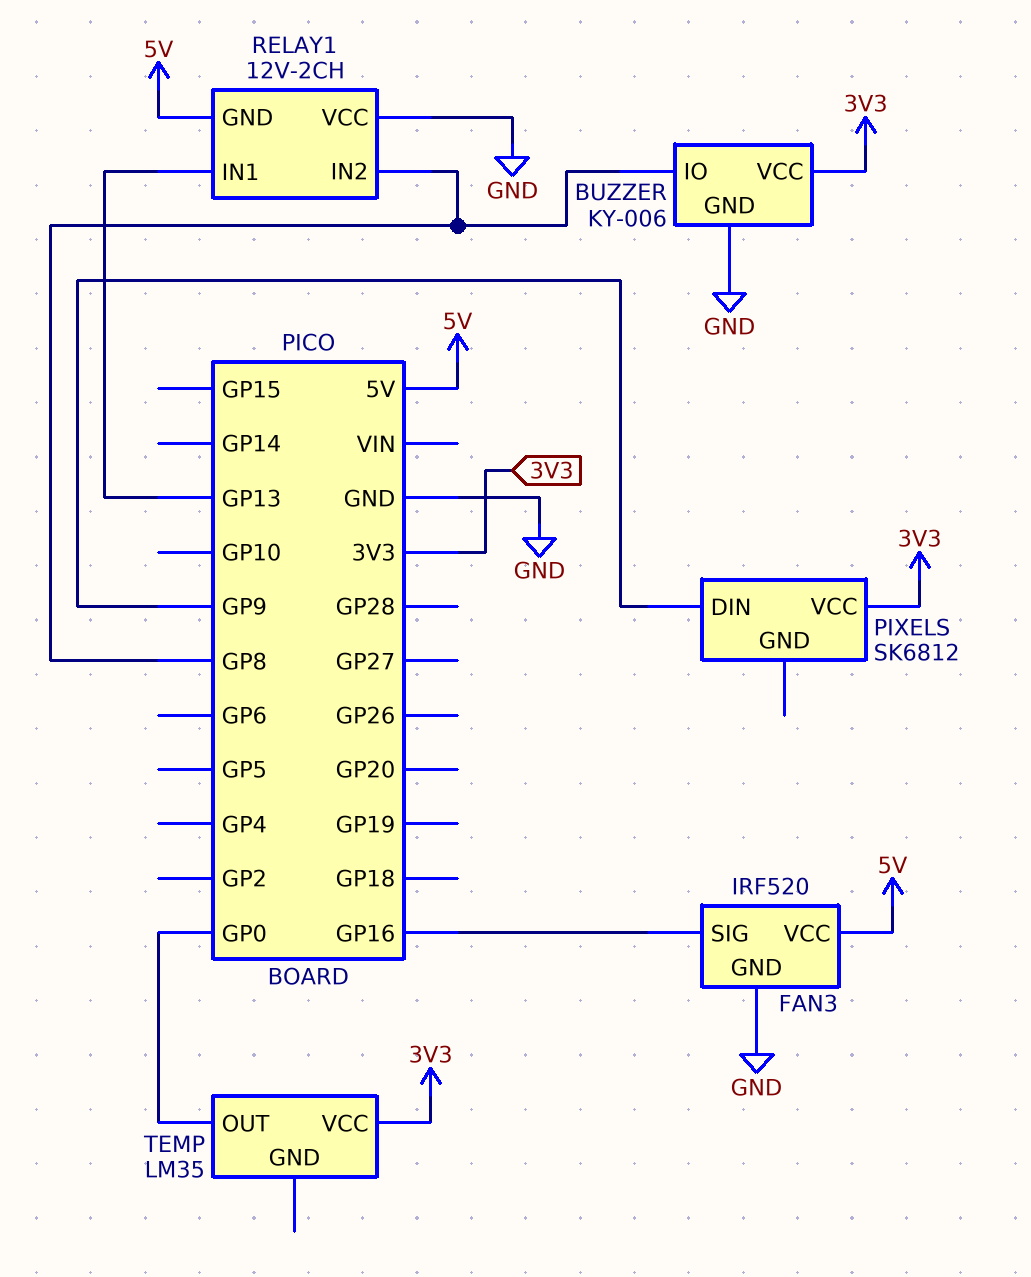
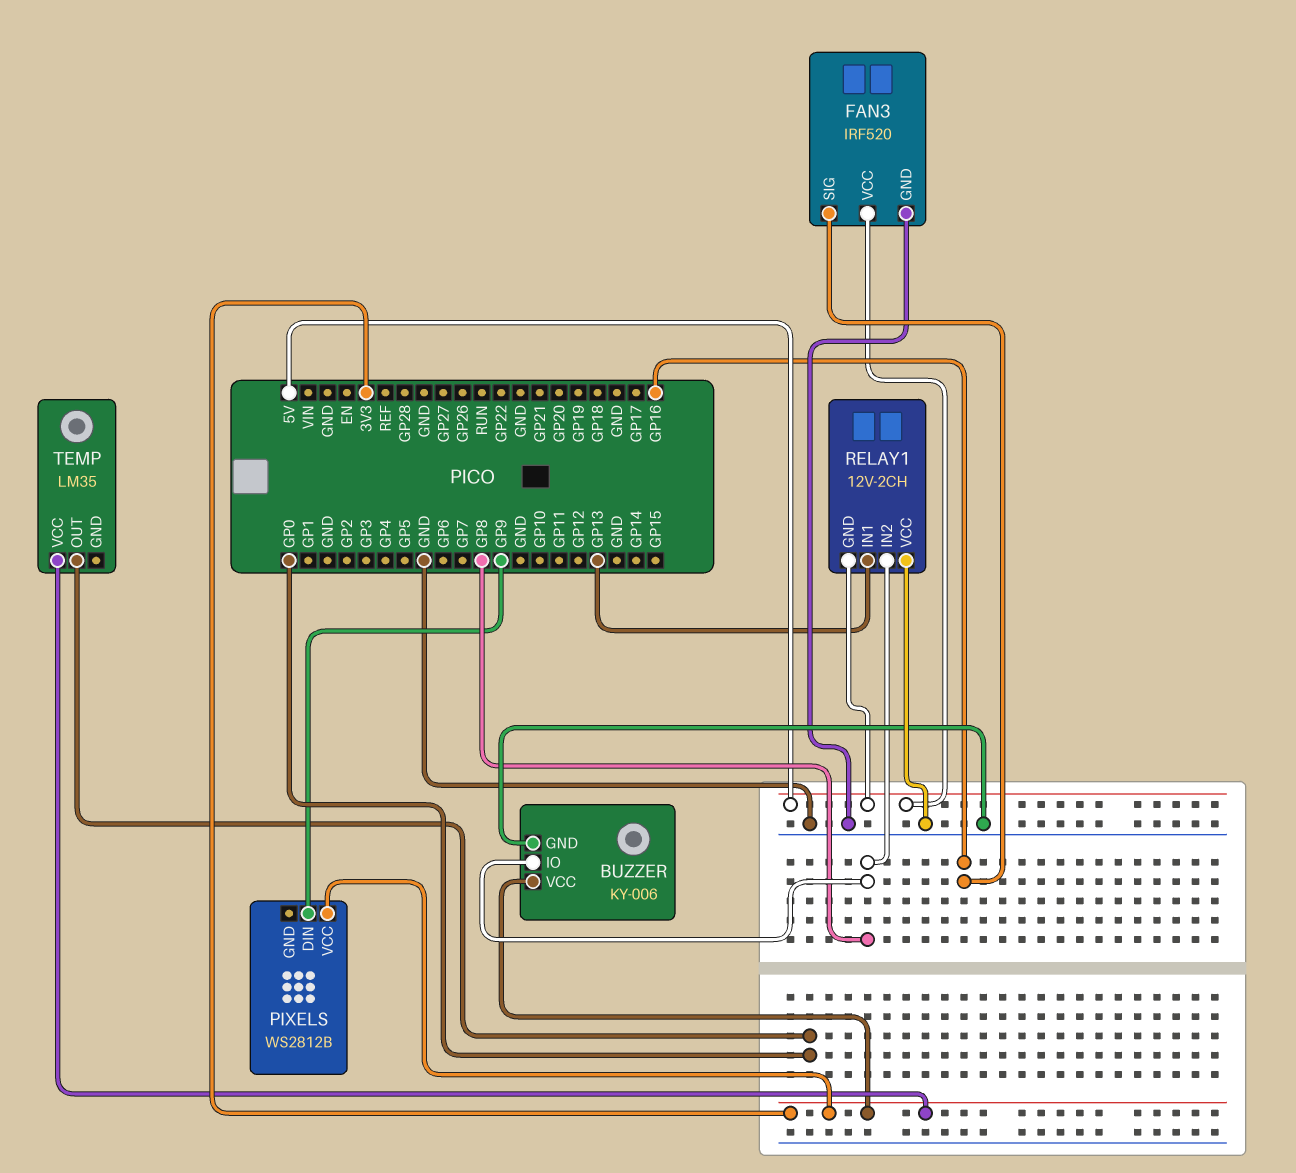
PIXELS: SK6812 -> WS2812B

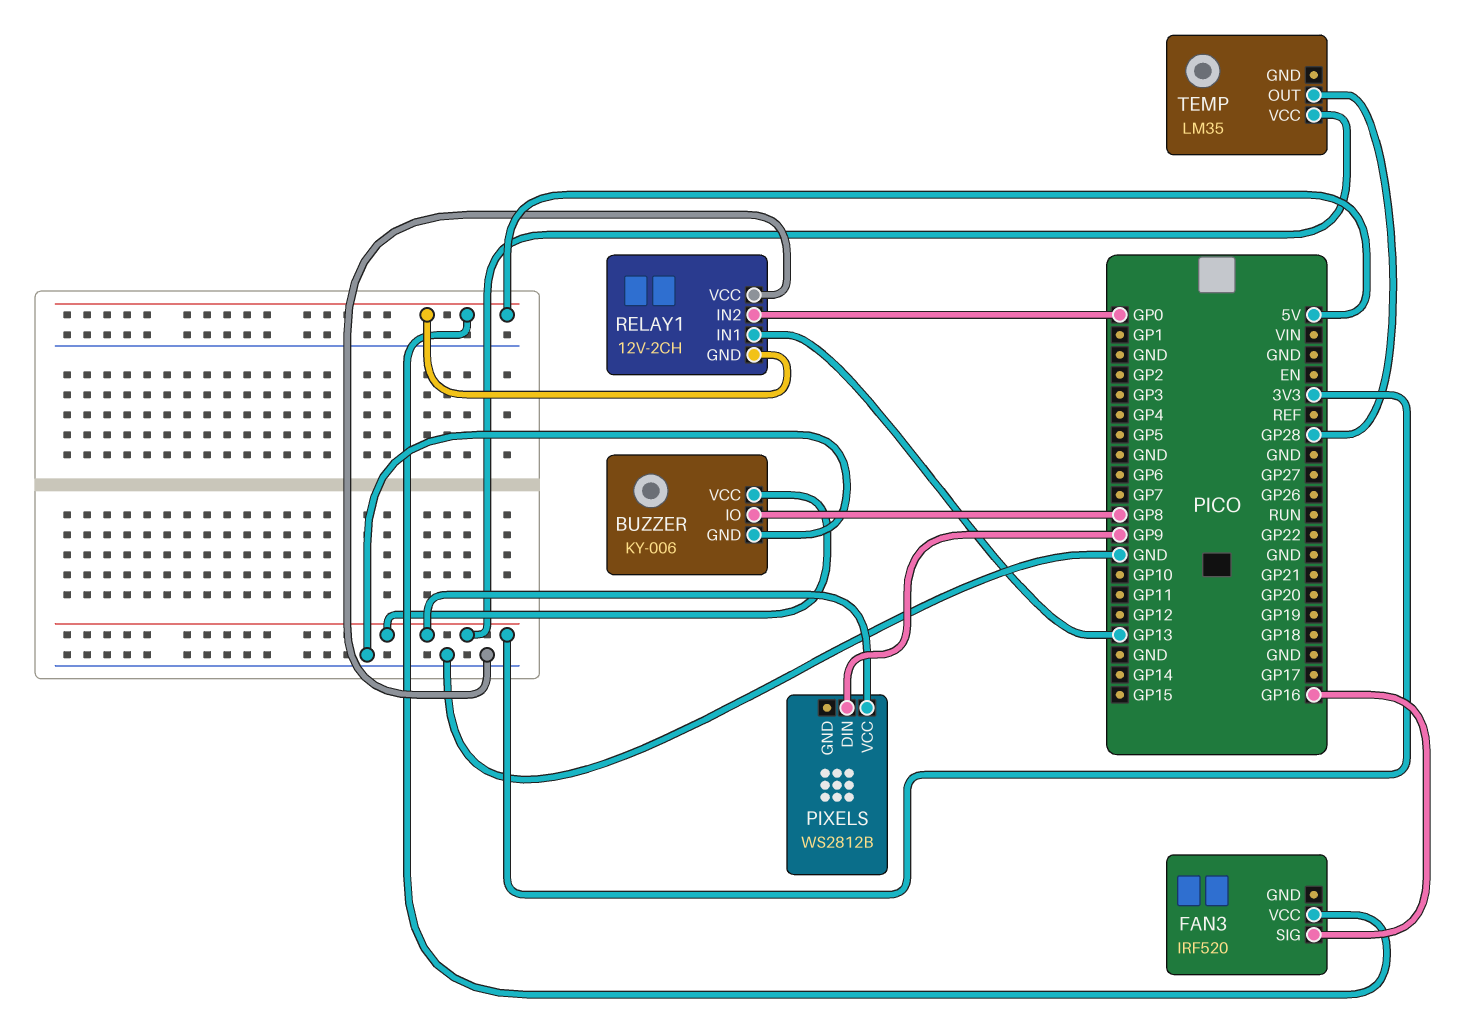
FAN3 pin GND: GND -> none
RELAY1 pin IN2: GP8 -> GP0
TEMP pin OUT: GP0 -> GP28

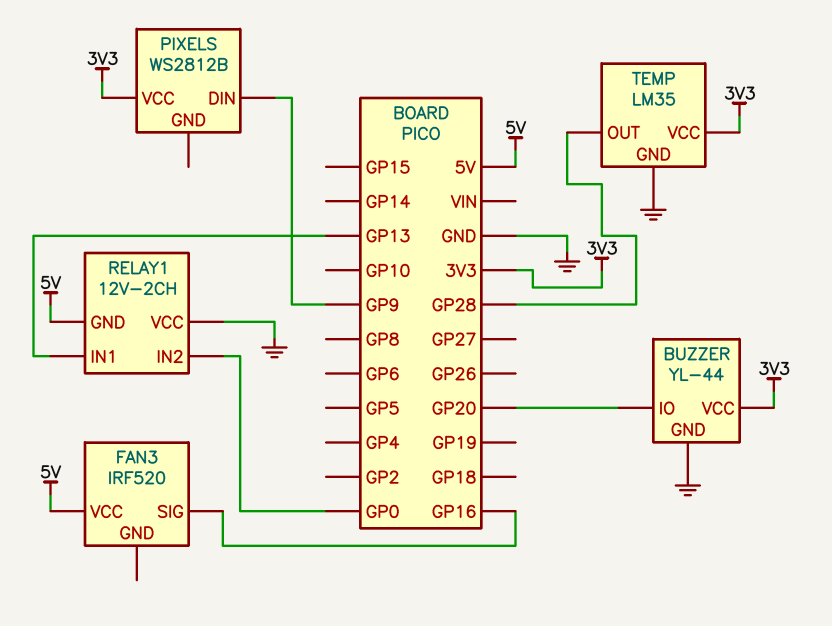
BUZZER: KY-006 -> YL-44
BUZZER pin IO: GP8 -> GP20
TEMP pin GND: none -> GND

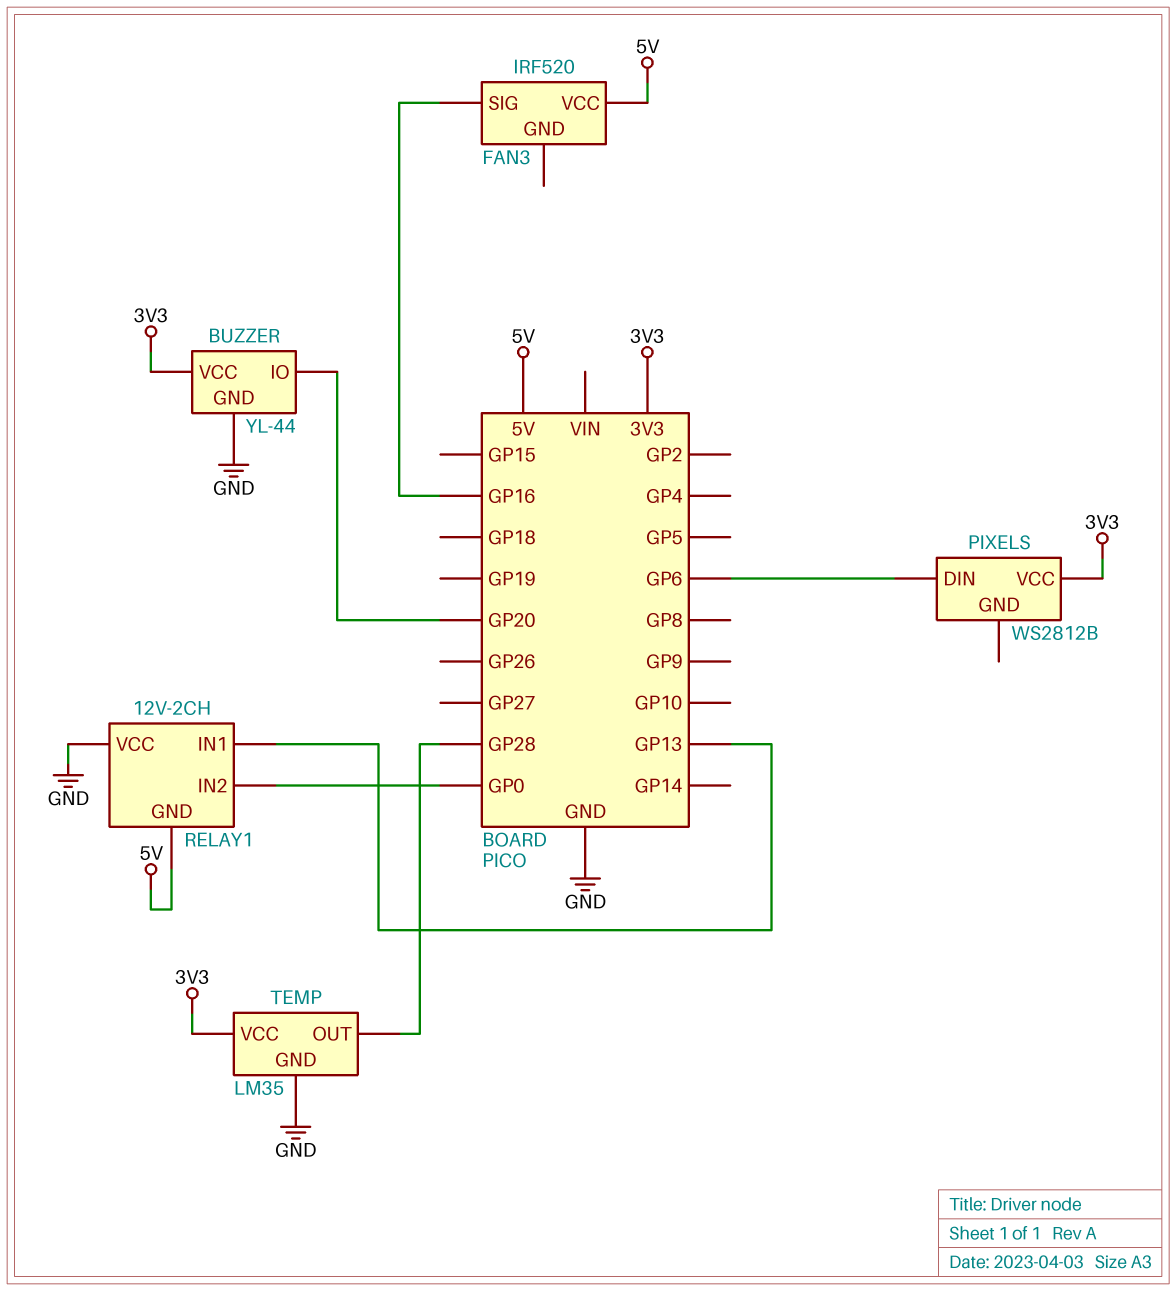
PIXELS pin DIN: GP9 -> GP6

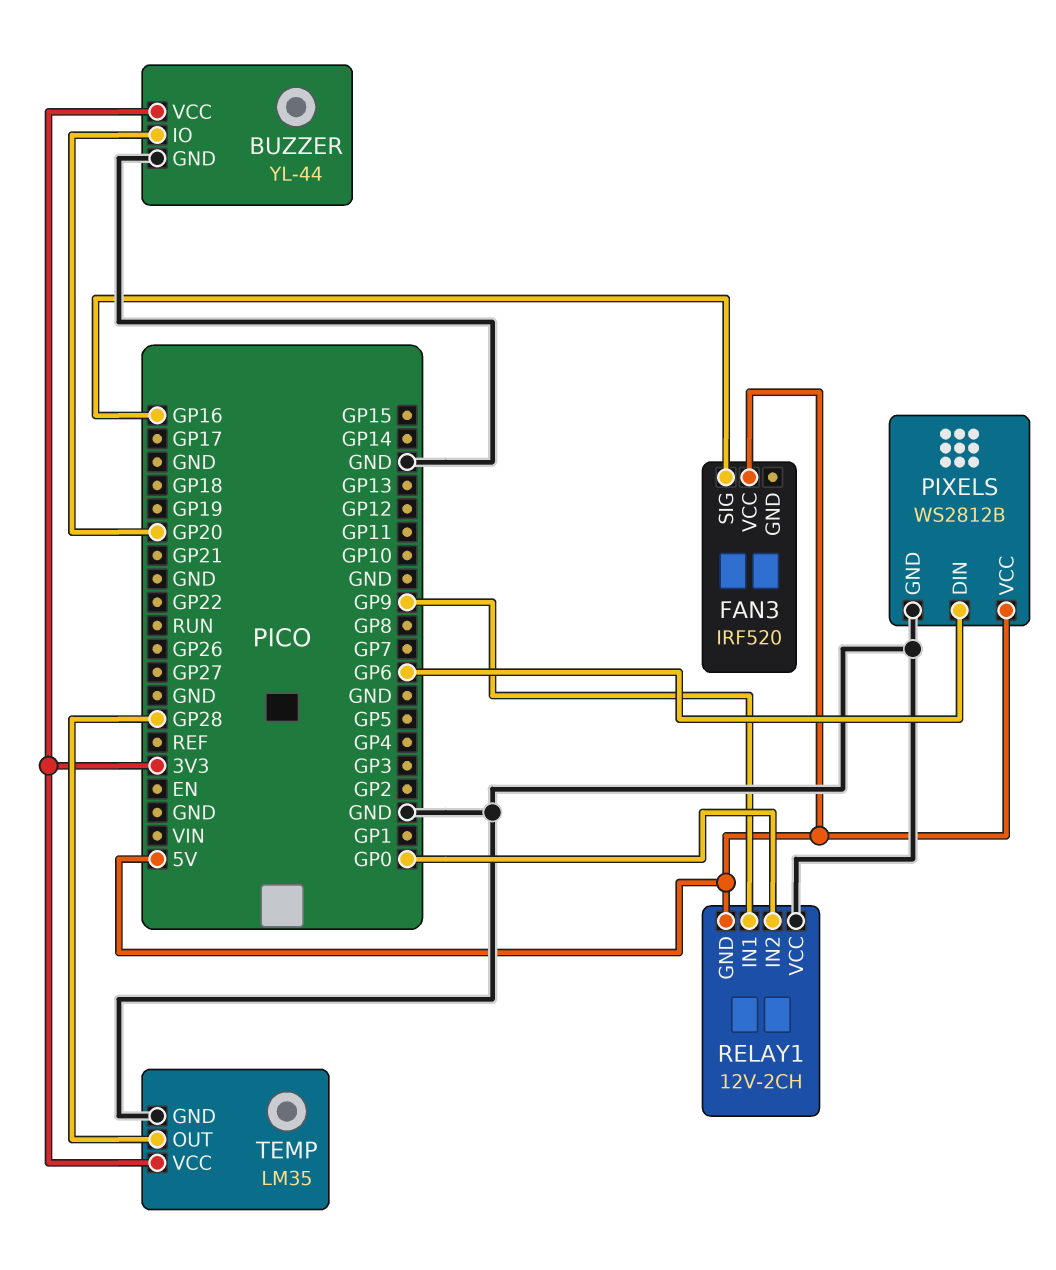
PIXELS pin GND: none -> GND
PIXELS pin VCC: 3V3 -> 5V
RELAY1 pin IN1: GP13 -> GP9

